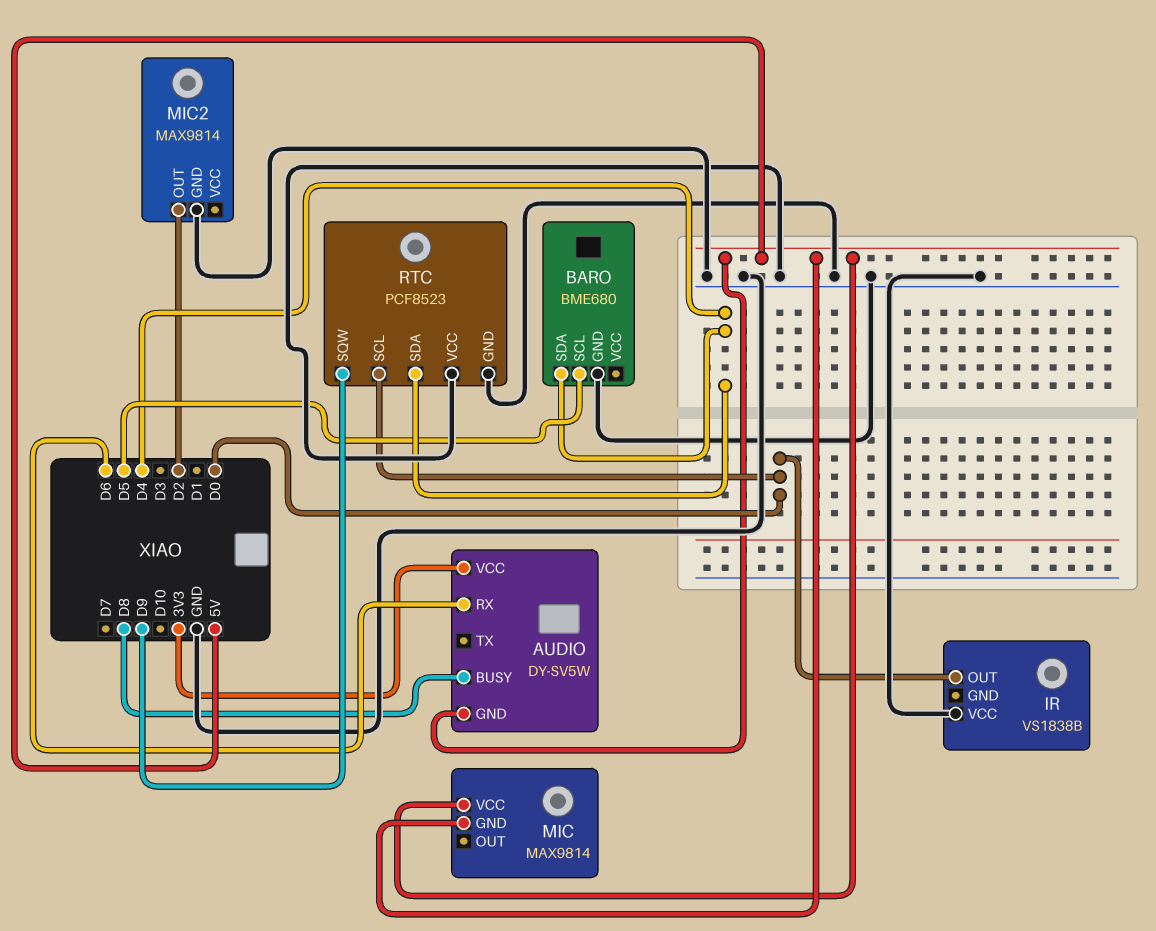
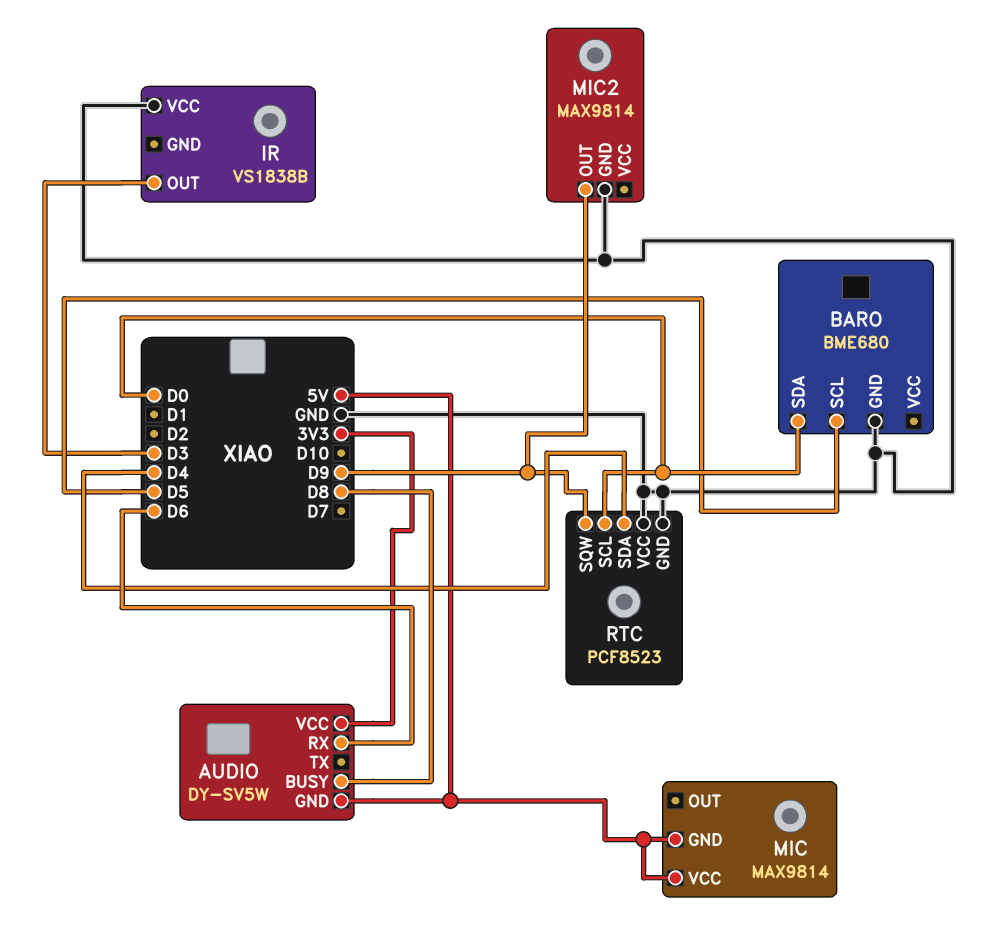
BARO pin SDA: D4 -> D0
IR pin OUT: D0 -> D3
MIC2 pin OUT: D2 -> D9

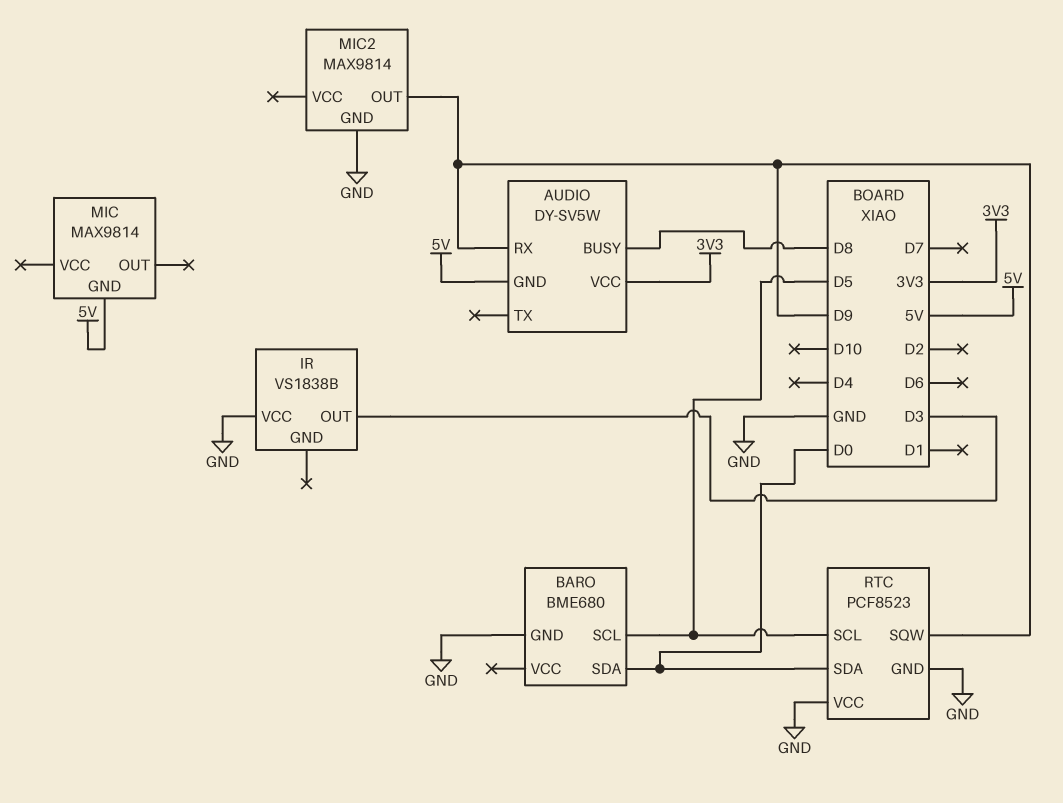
AUDIO pin RX: D6 -> D9
MIC pin VCC: 5V -> none
RTC pin SCL: D0 -> D5
RTC pin SDA: D4 -> D0

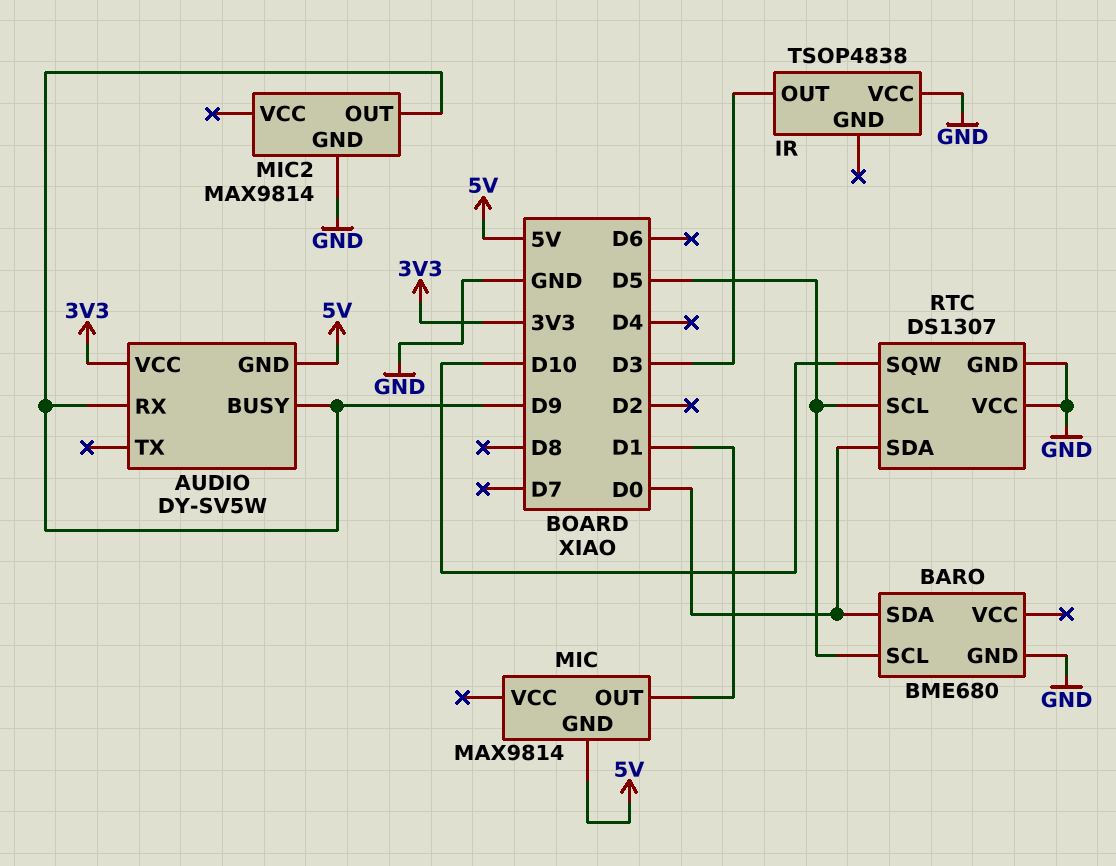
AUDIO pin BUSY: D8 -> D9
IR: VS1838B -> TSOP4838
MIC pin OUT: none -> D1
RTC: PCF8523 -> DS1307
RTC pin SQW: D9 -> D10

